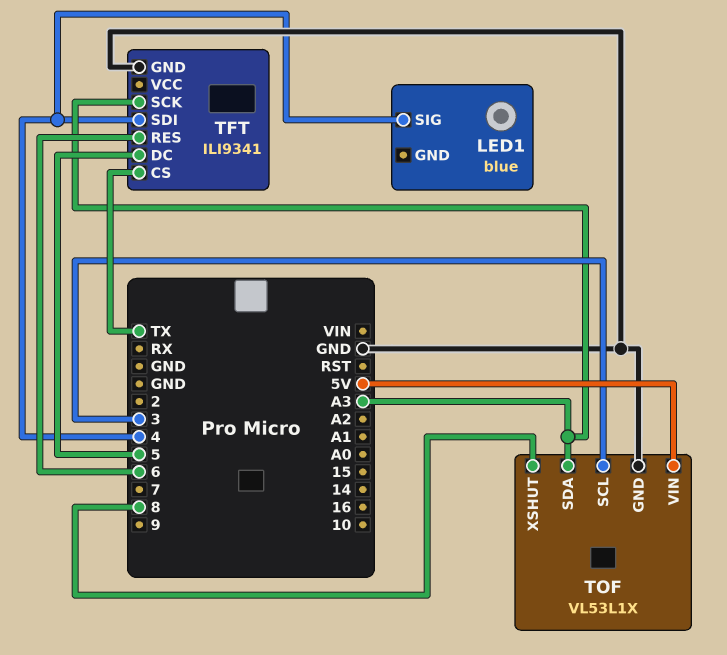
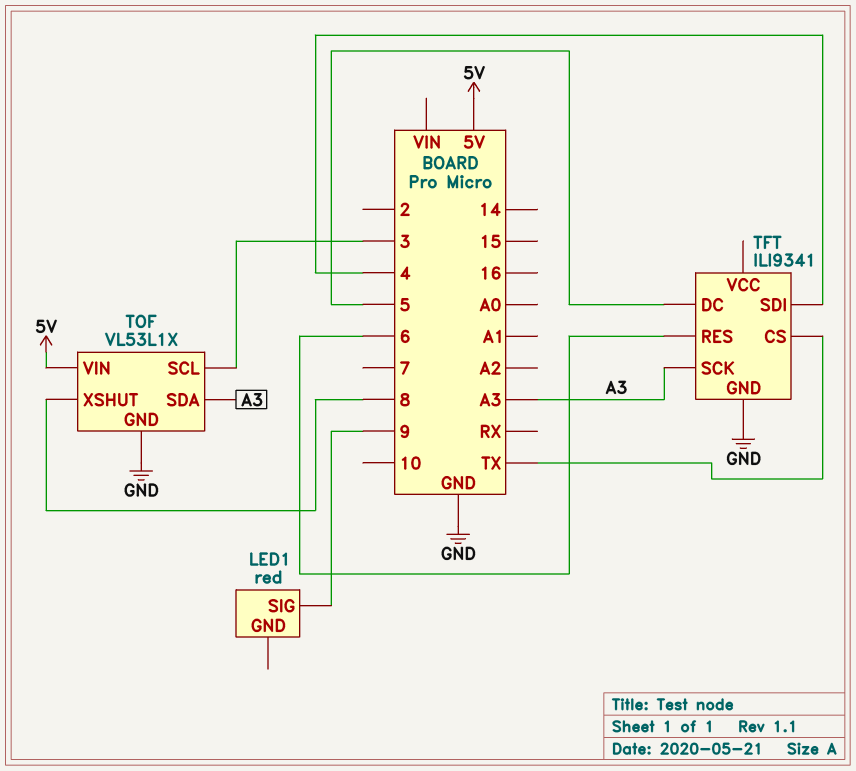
LED1: blue -> red
LED1 pin SIG: 4 -> 9

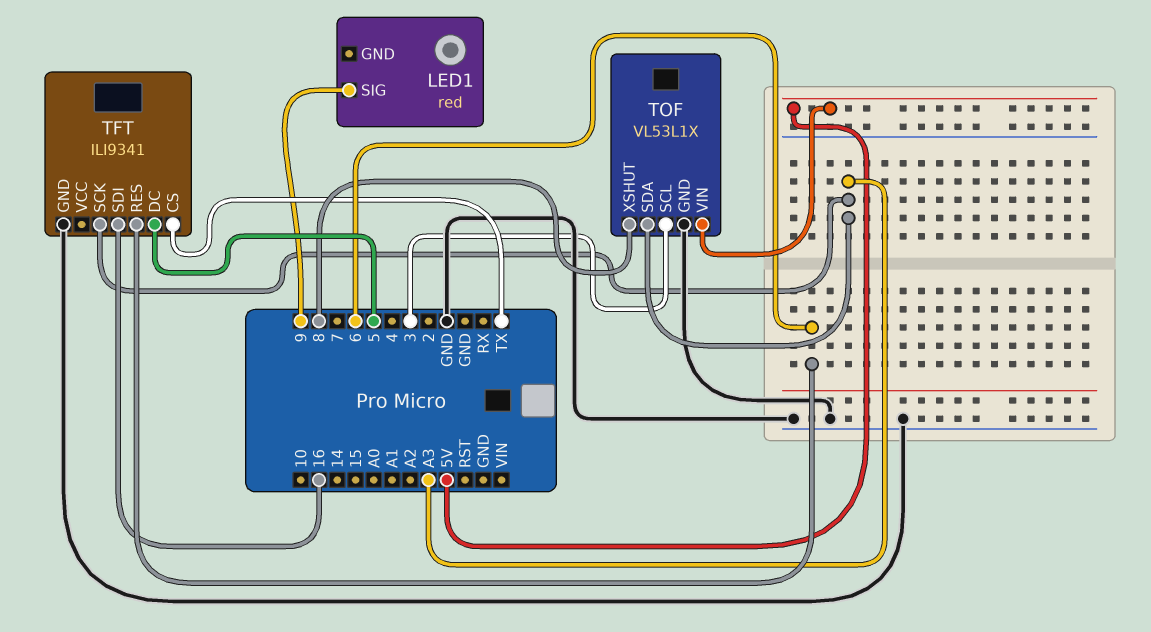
TFT pin SDI: 4 -> 16

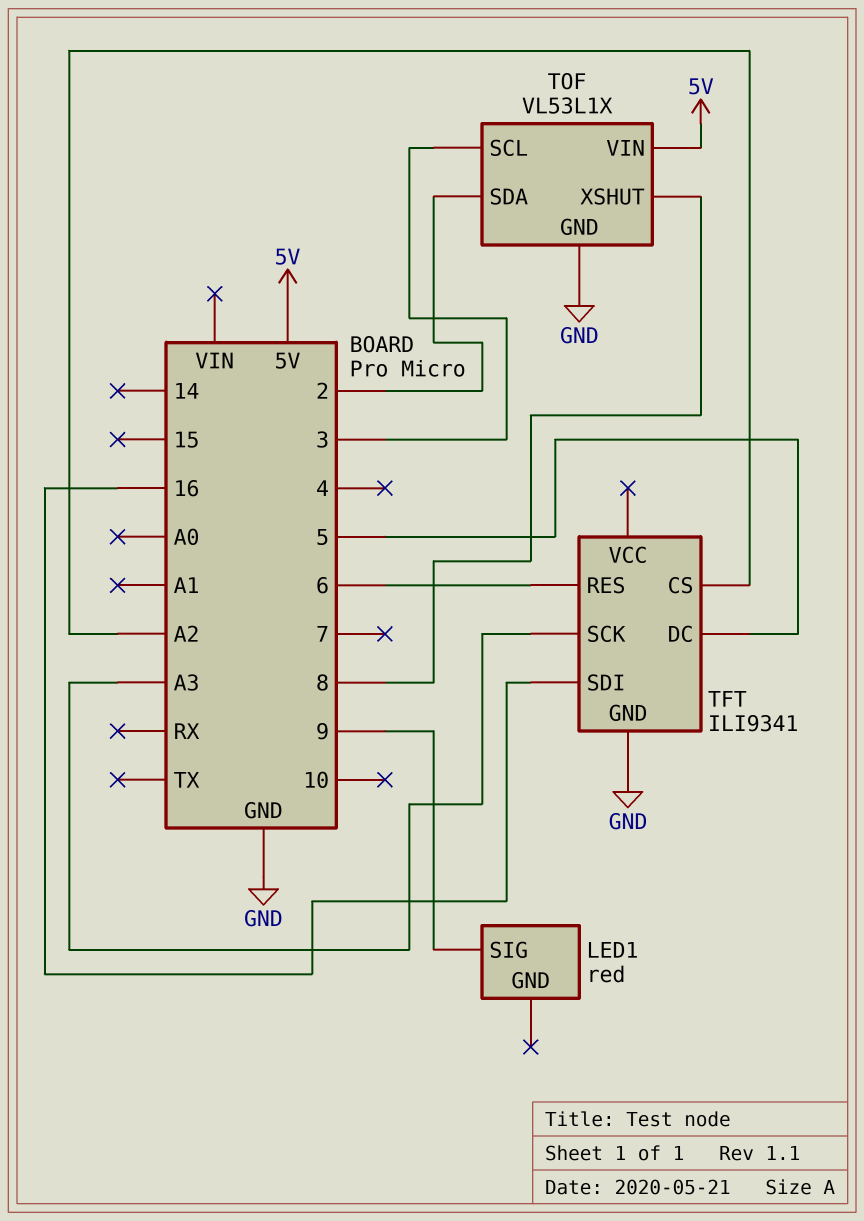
TFT pin CS: TX -> A2
TOF pin SDA: A3 -> 2

